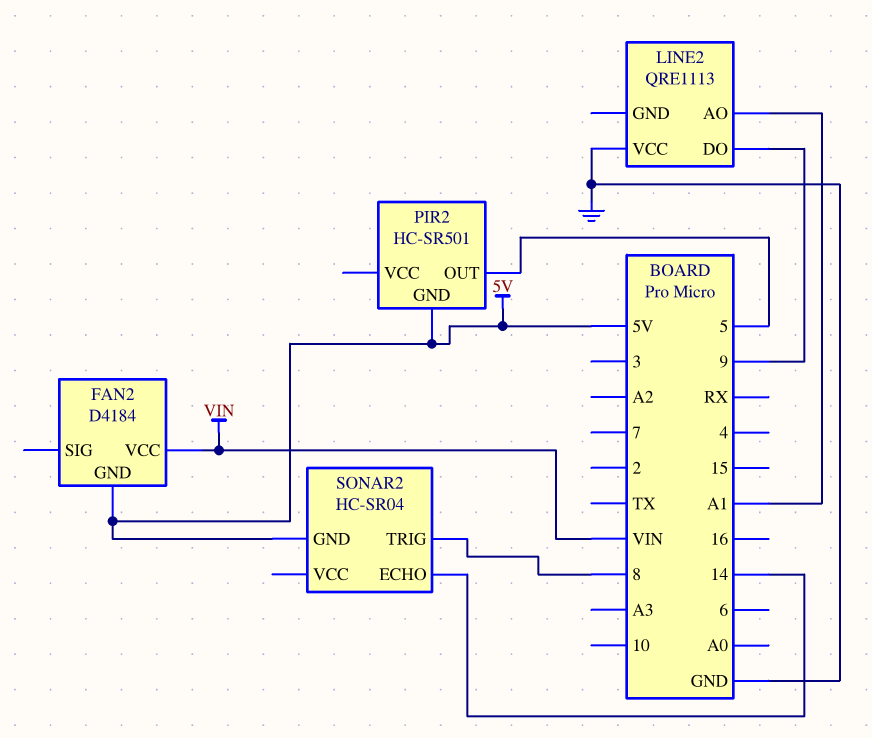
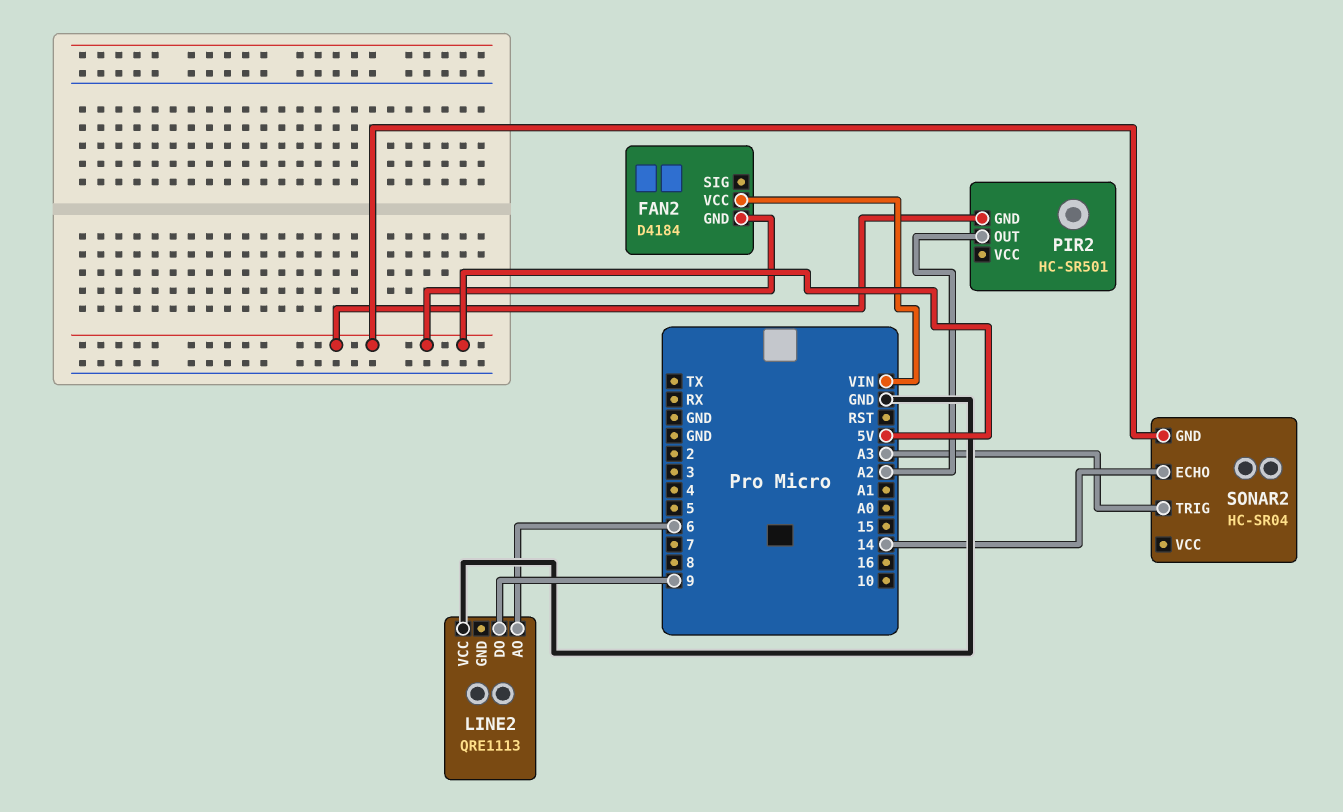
LINE2 pin AO: A1 -> 6
PIR2 pin OUT: 5 -> A2
SONAR2 pin TRIG: 8 -> A3

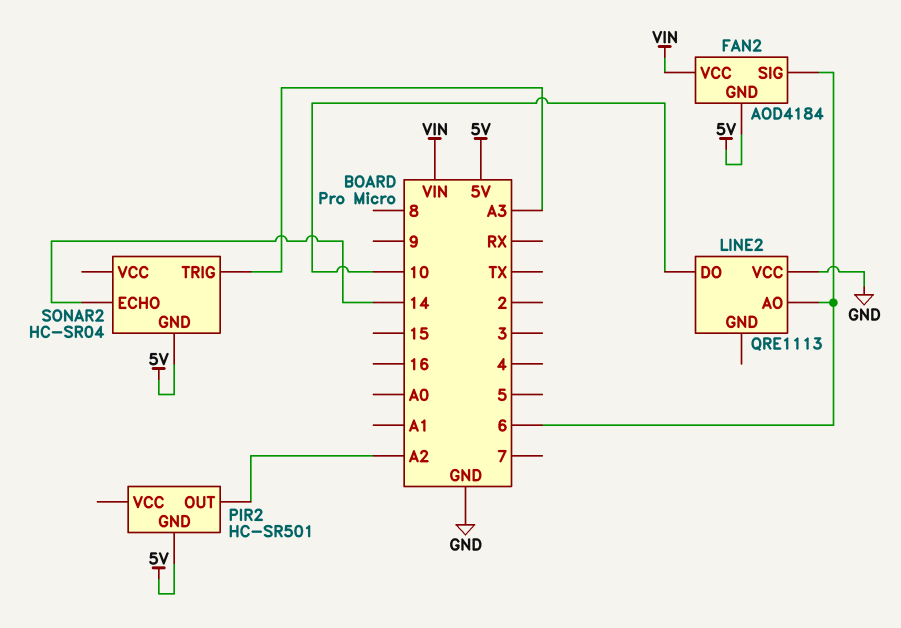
FAN2: D4184 -> AOD4184
FAN2 pin SIG: none -> 6
LINE2 pin DO: 9 -> 10

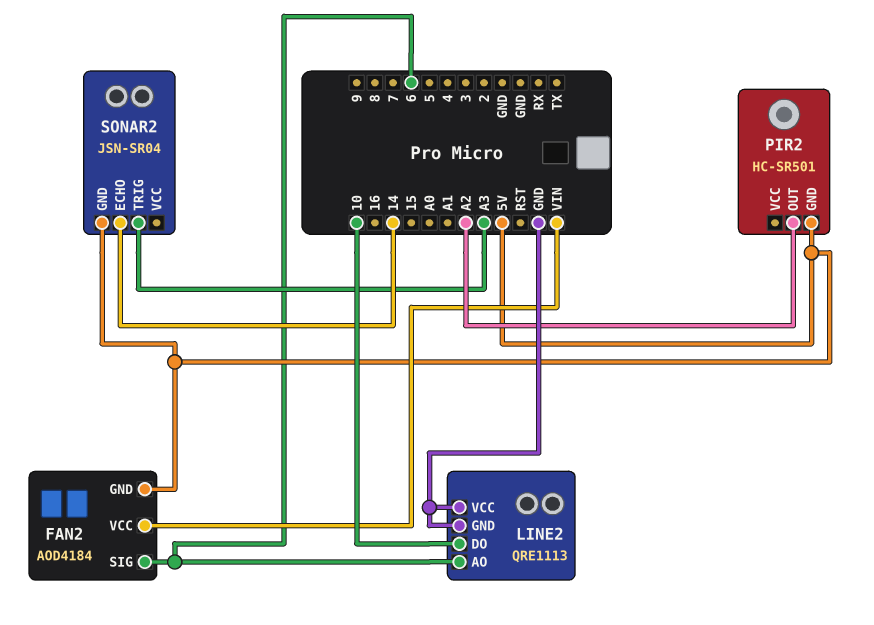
LINE2 pin GND: none -> GND
SONAR2: HC-SR04 -> JSN-SR04

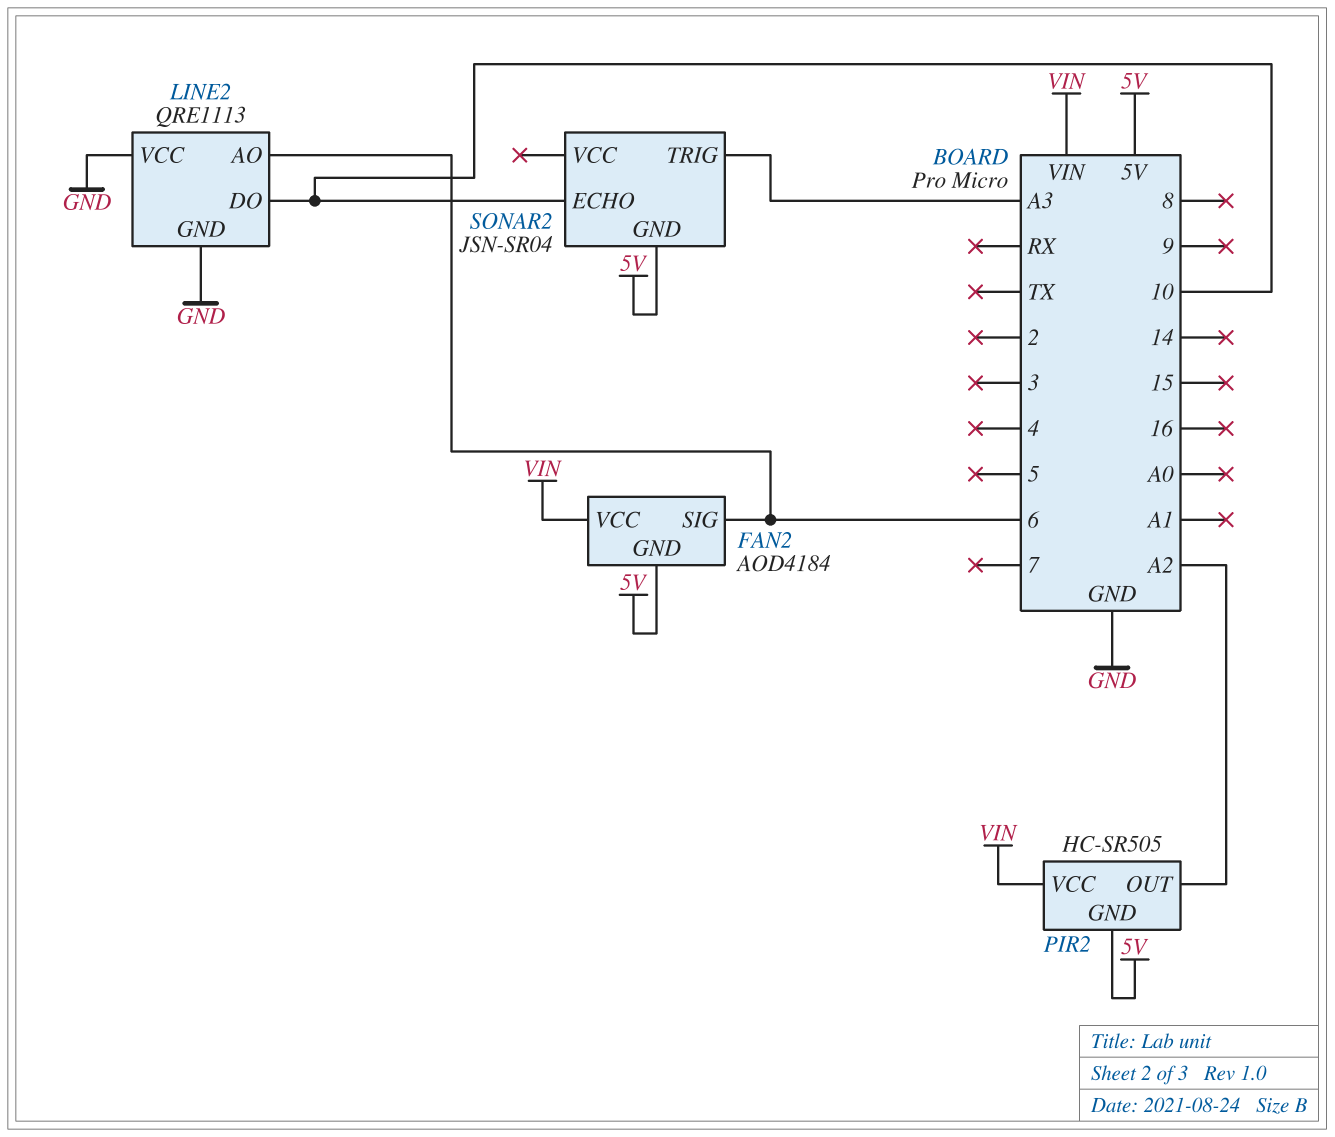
PIR2: HC-SR501 -> HC-SR505
PIR2 pin VCC: none -> VIN
SONAR2 pin ECHO: 14 -> 10

